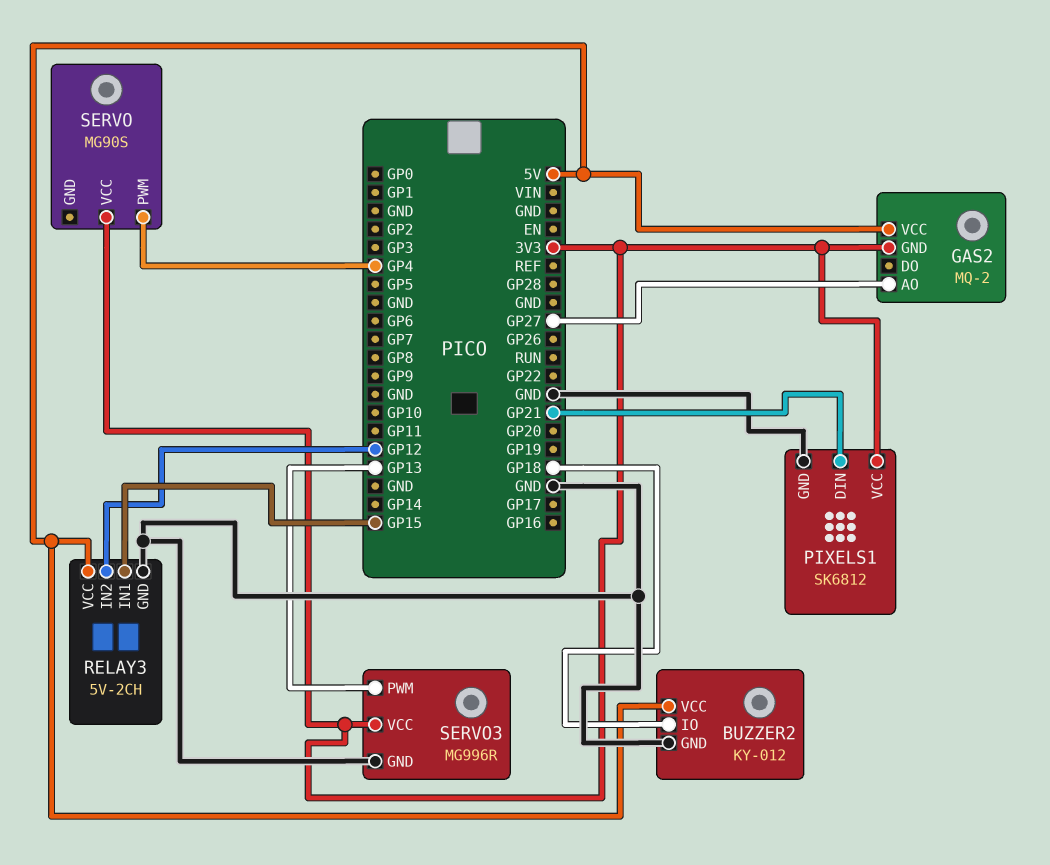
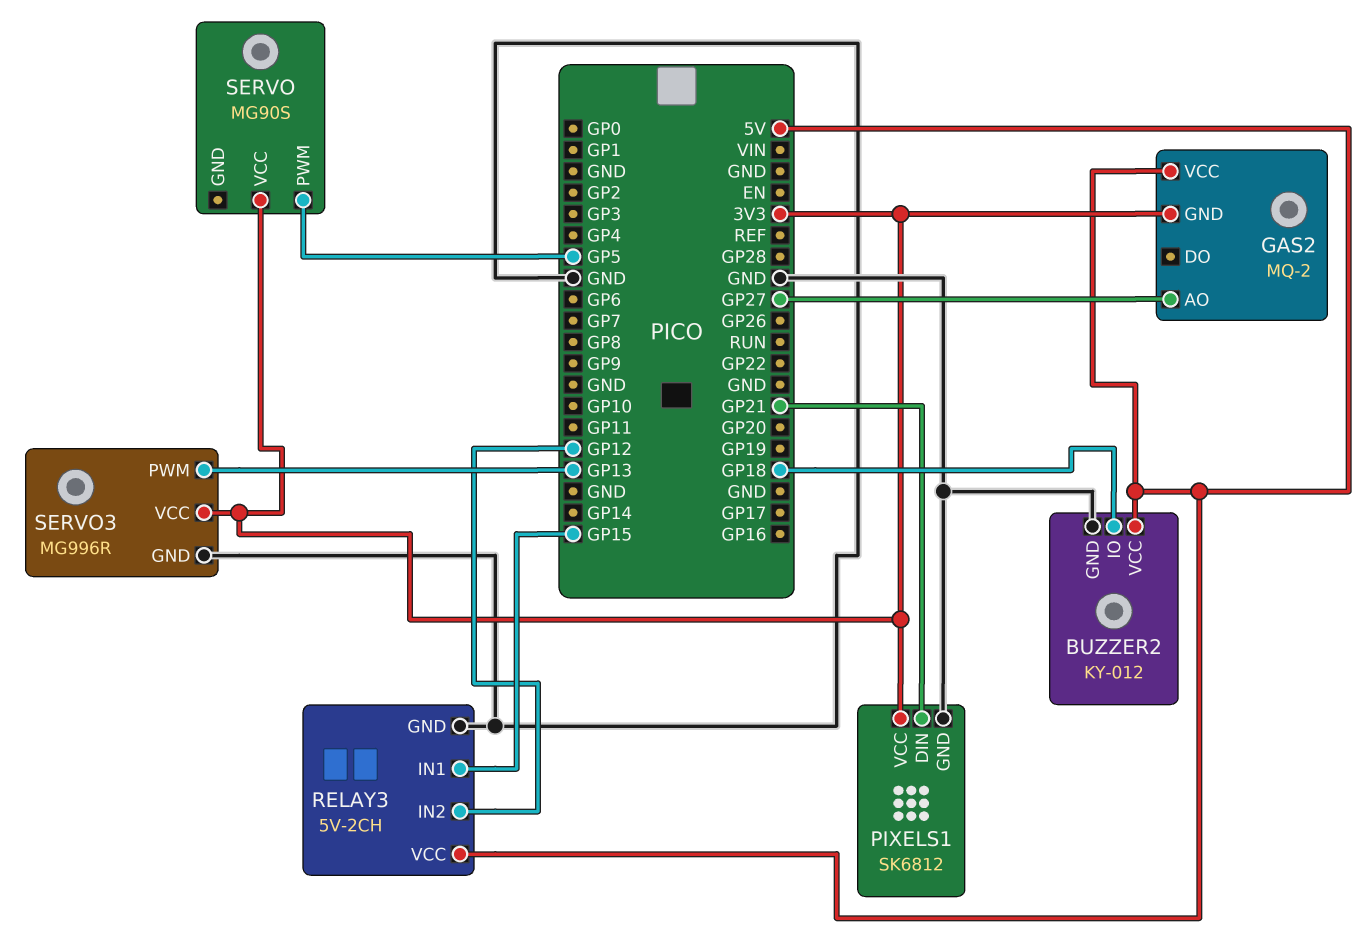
SERVO pin PWM: GP4 -> GP5

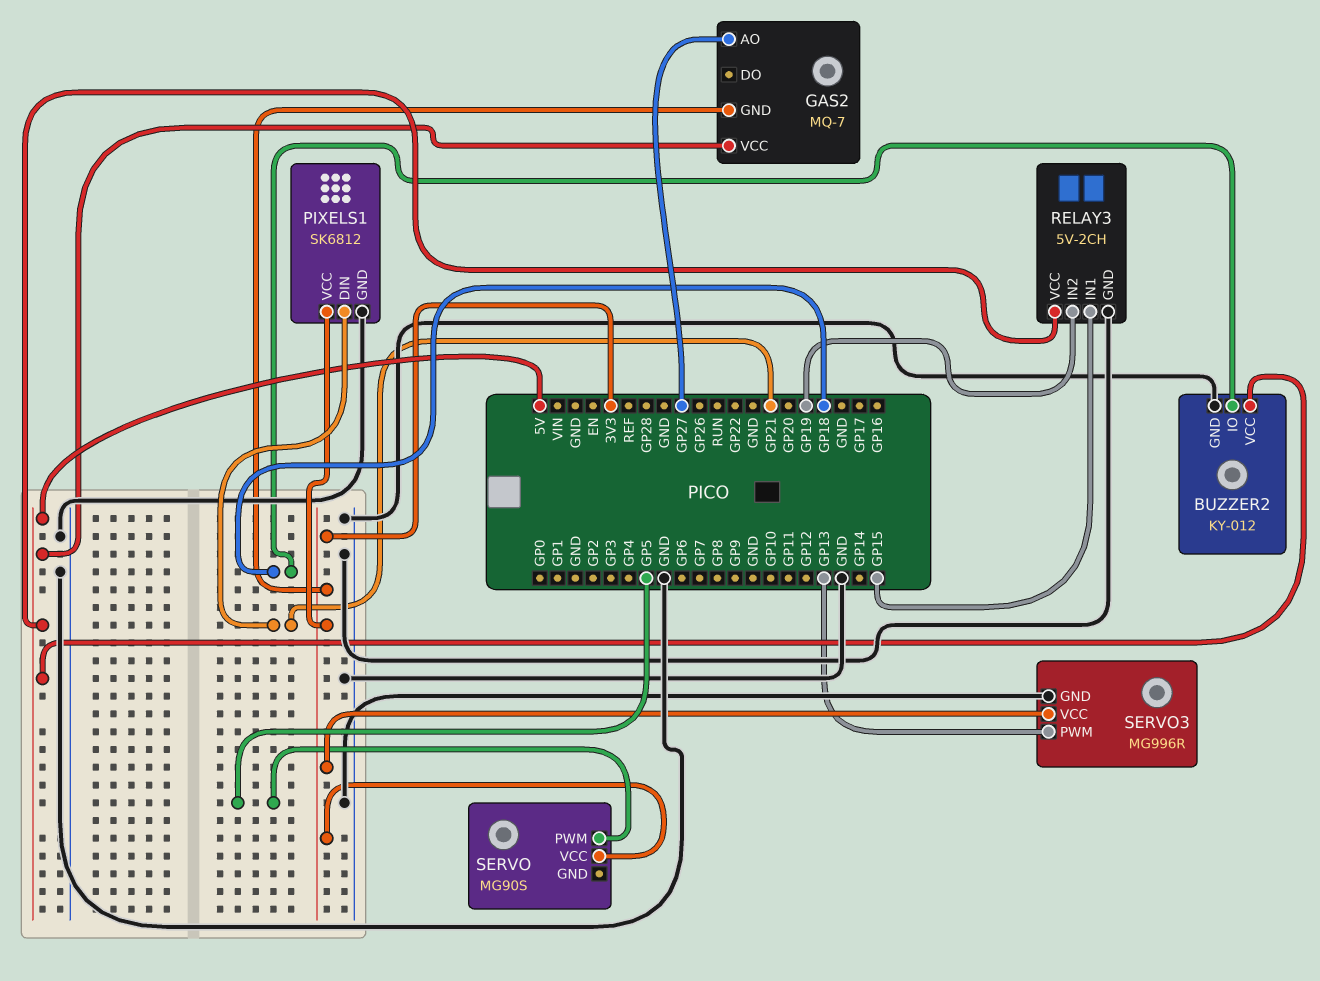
GAS2: MQ-2 -> MQ-7
RELAY3 pin IN2: GP12 -> GP19

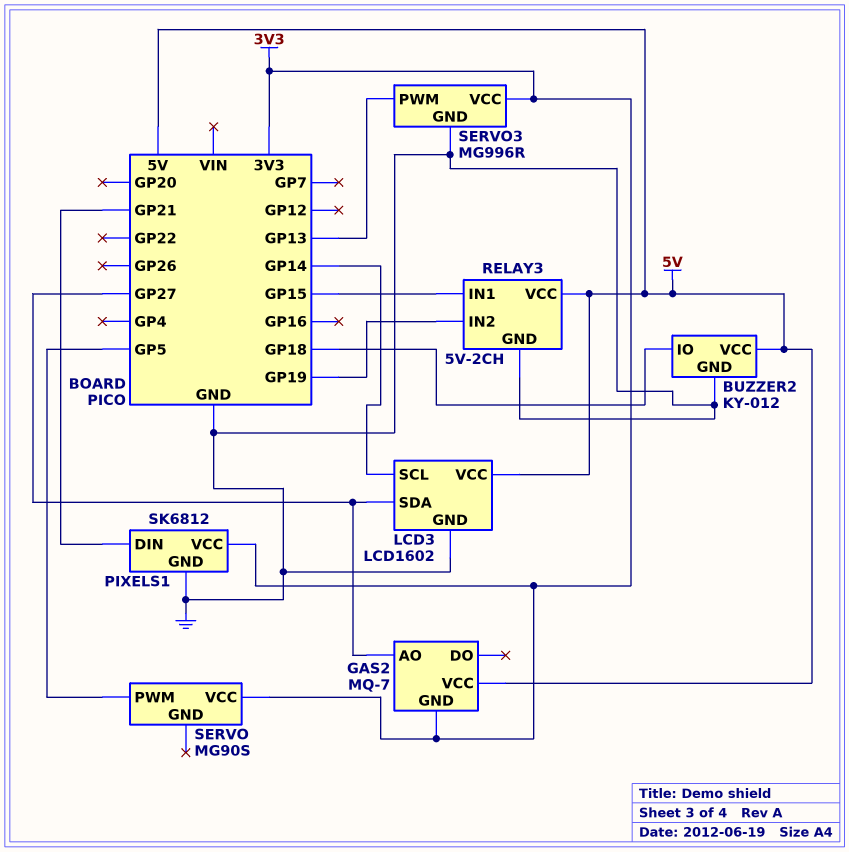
LCD3: none -> LCD1602
LCD3 pin GND: none -> GND
LCD3 pin SCL: none -> GP14
LCD3 pin SDA: none -> GP27
LCD3 pin VCC: none -> 5V

